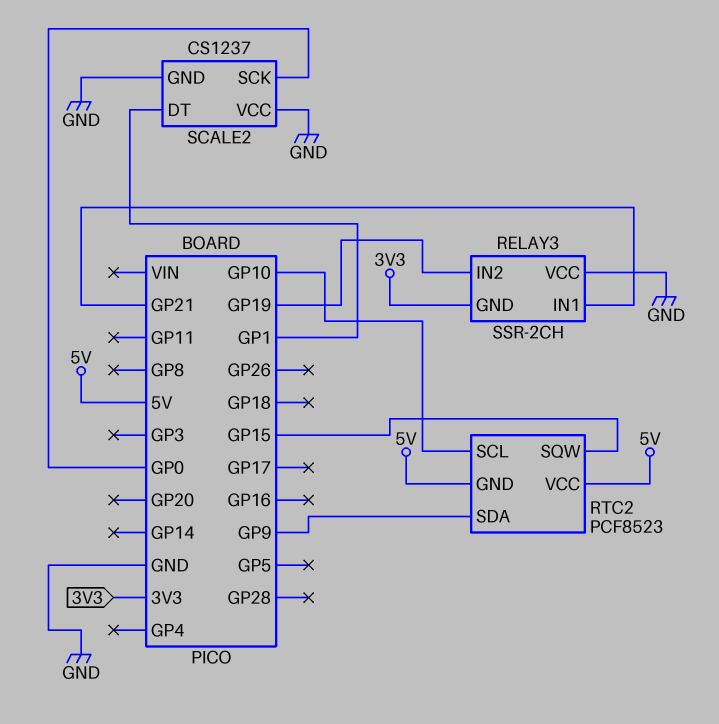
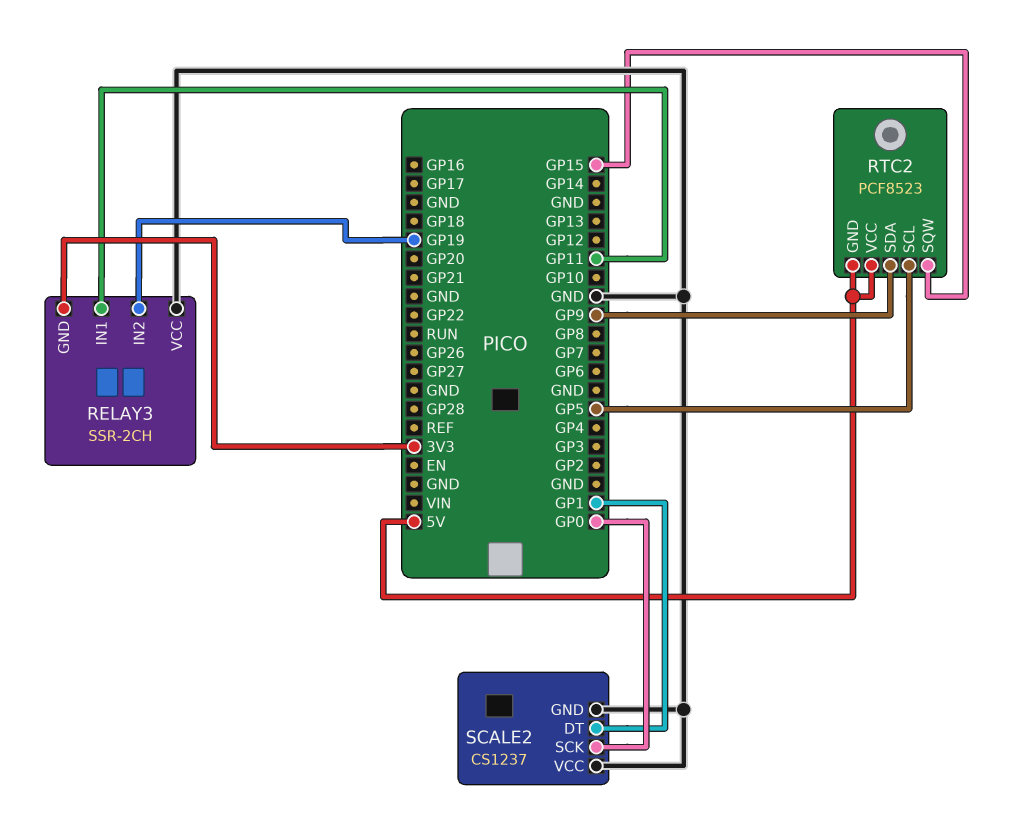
RELAY3 pin IN1: GP21 -> GP11
RTC2 pin SCL: GP10 -> GP5

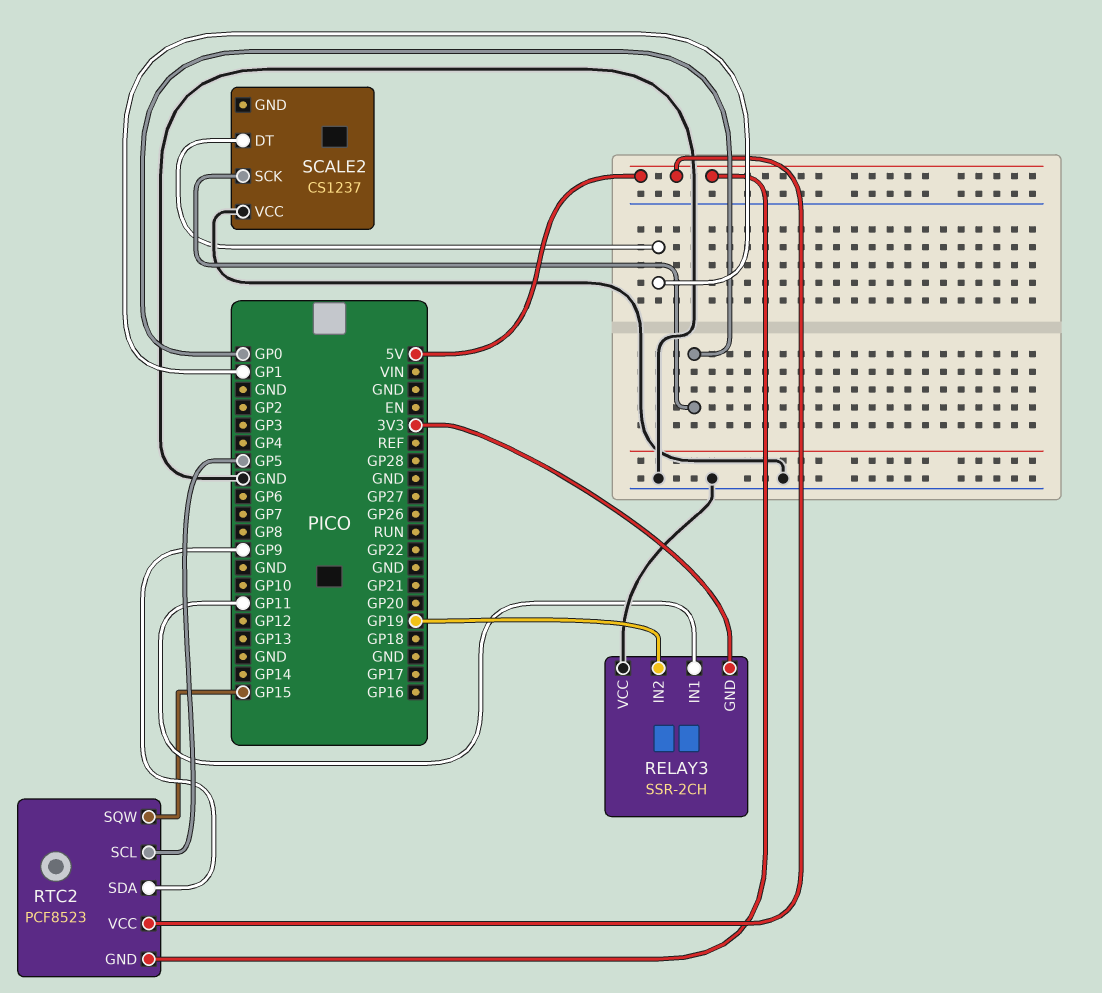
SCALE2 pin GND: GND -> none

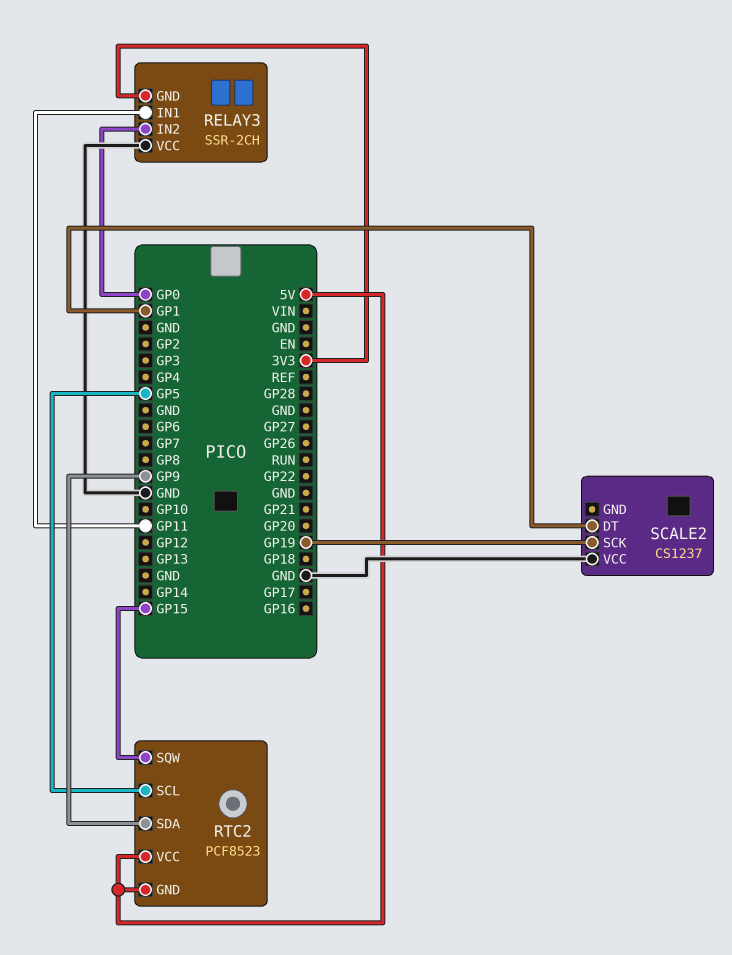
RELAY3 pin IN2: GP19 -> GP0
SCALE2 pin SCK: GP0 -> GP19

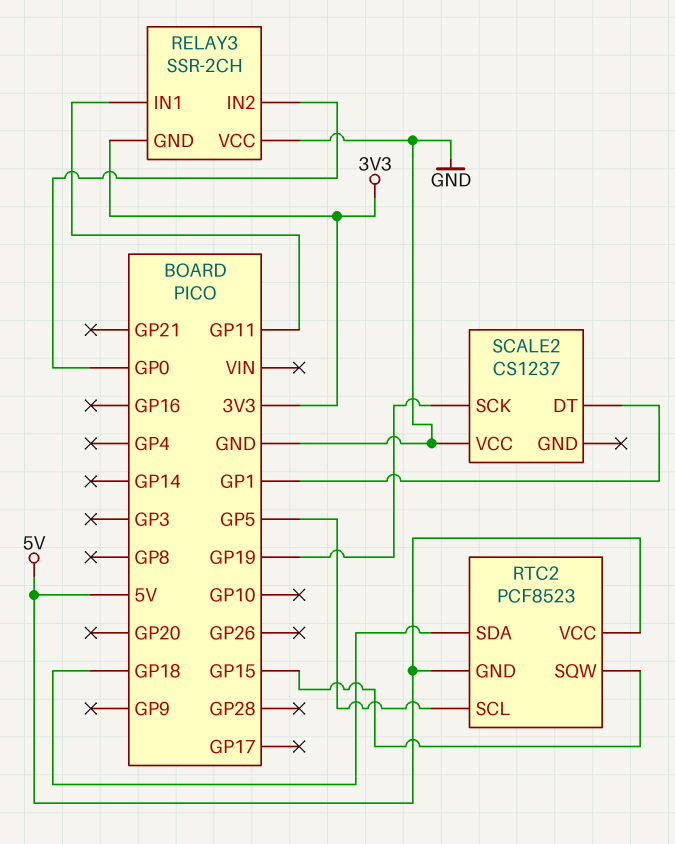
RTC2 pin SDA: GP9 -> GP18

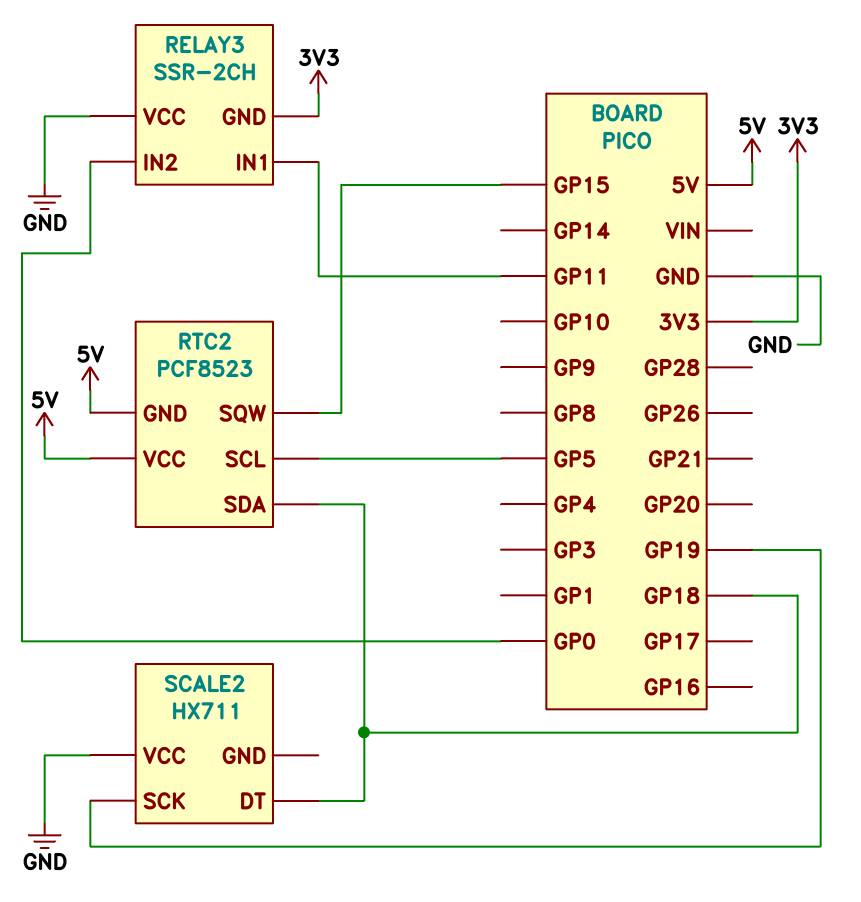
SCALE2: CS1237 -> HX711
SCALE2 pin DT: GP1 -> GP18

